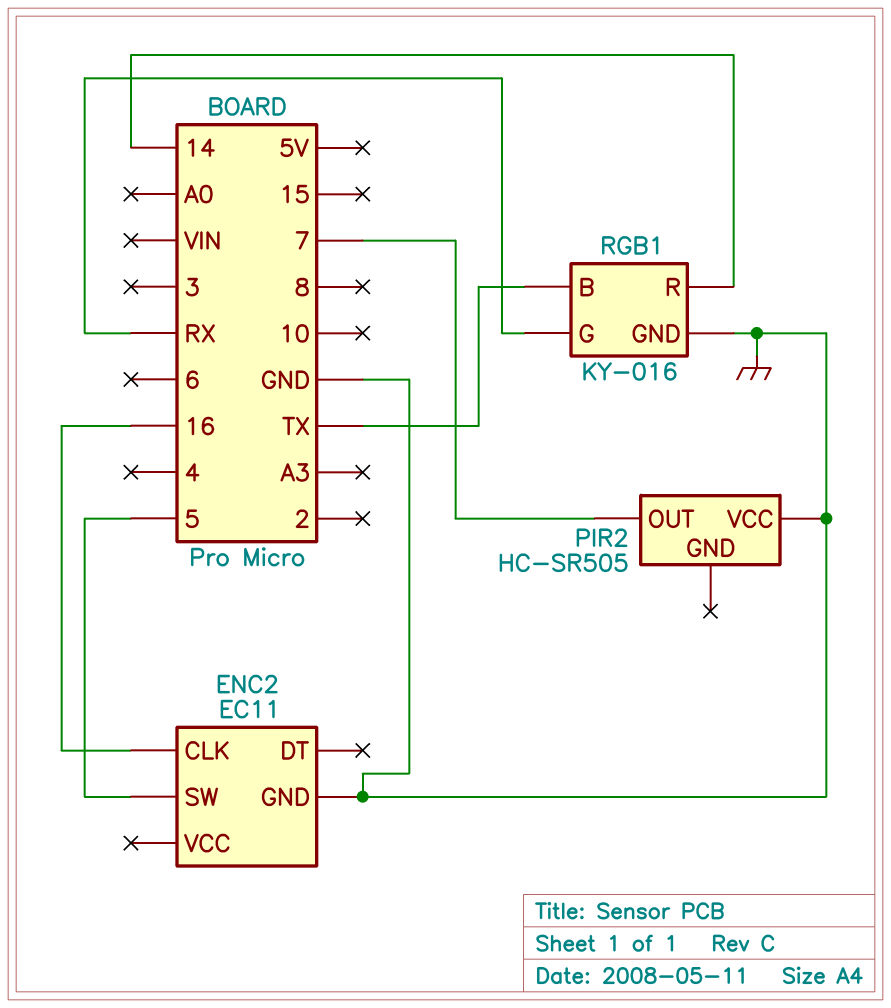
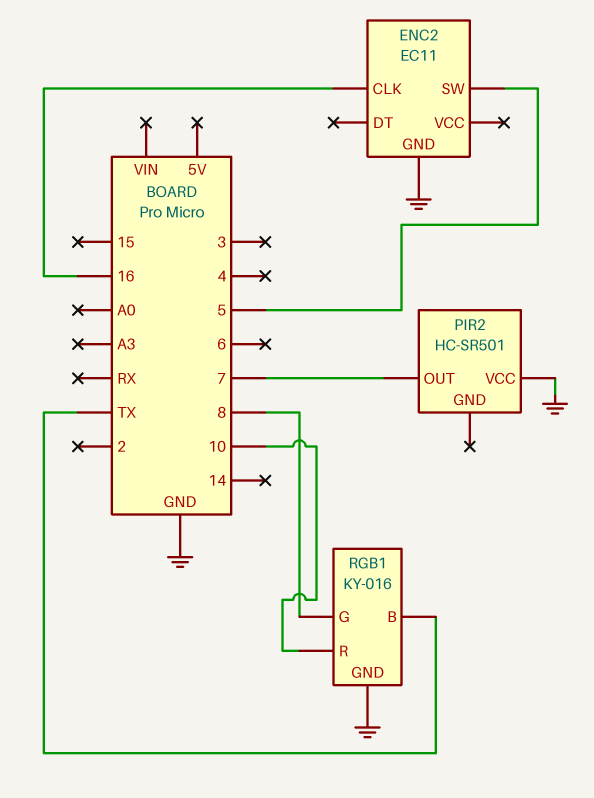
PIR2: HC-SR505 -> HC-SR501
RGB1 pin G: RX -> 8
RGB1 pin R: 14 -> 10

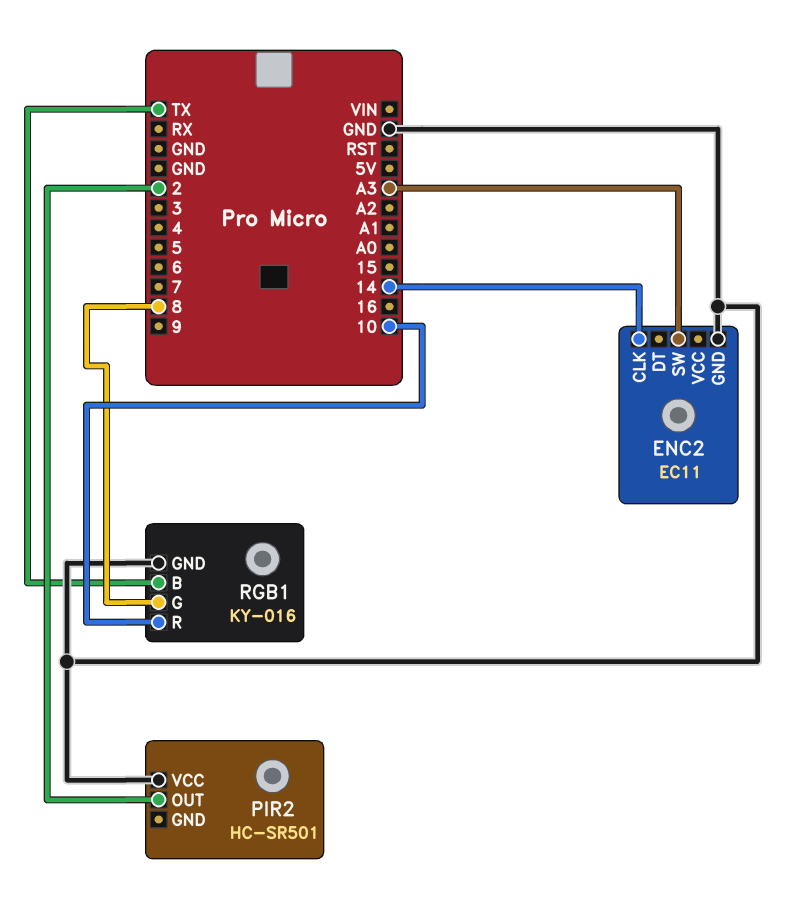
ENC2 pin CLK: 16 -> 14
ENC2 pin SW: 5 -> A3
PIR2 pin OUT: 7 -> 2

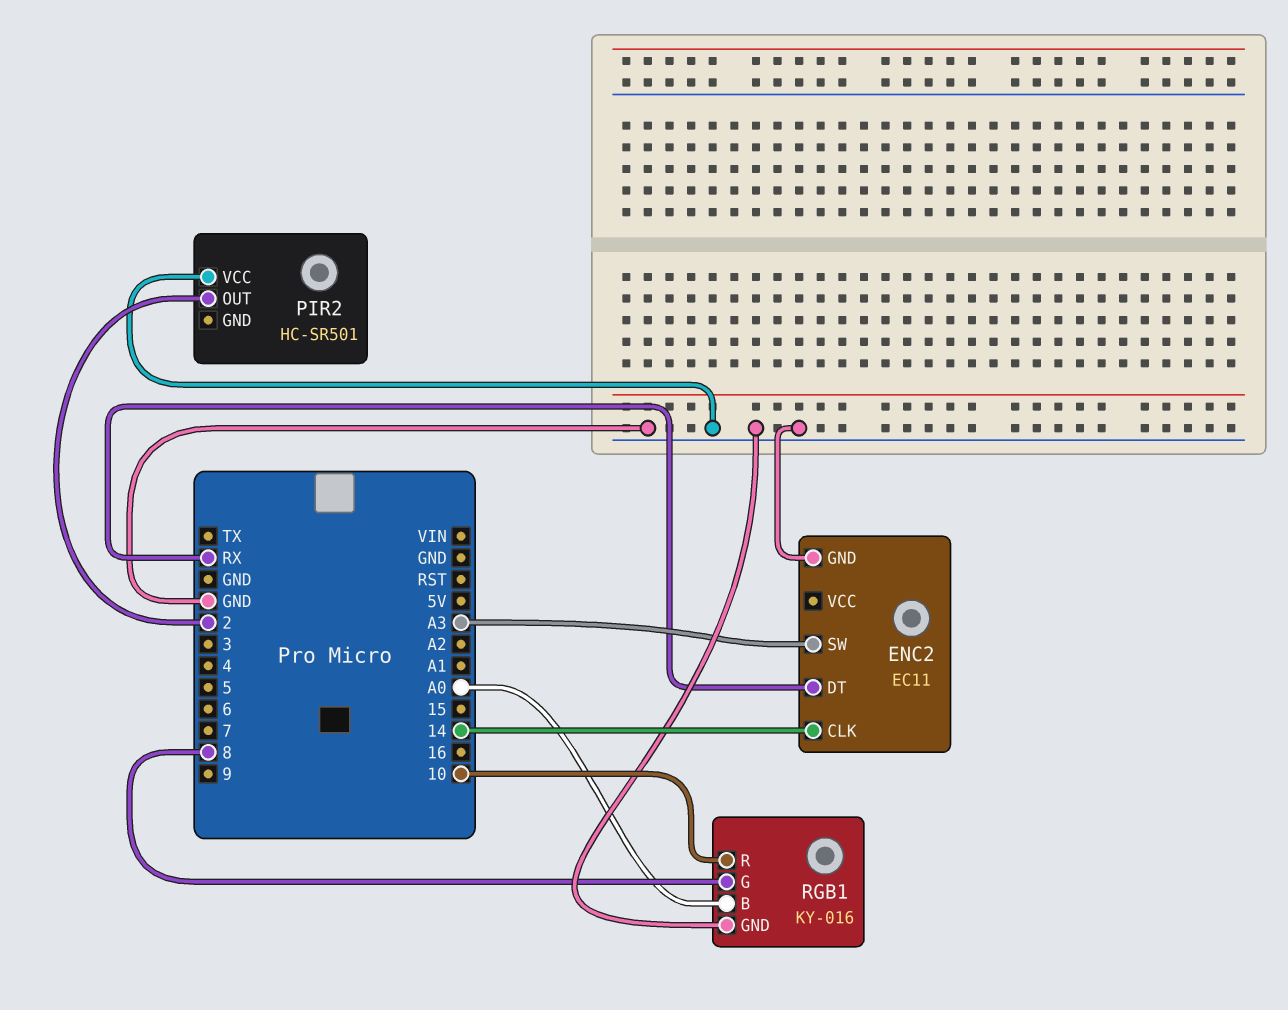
ENC2 pin DT: none -> RX
RGB1 pin B: TX -> A0

